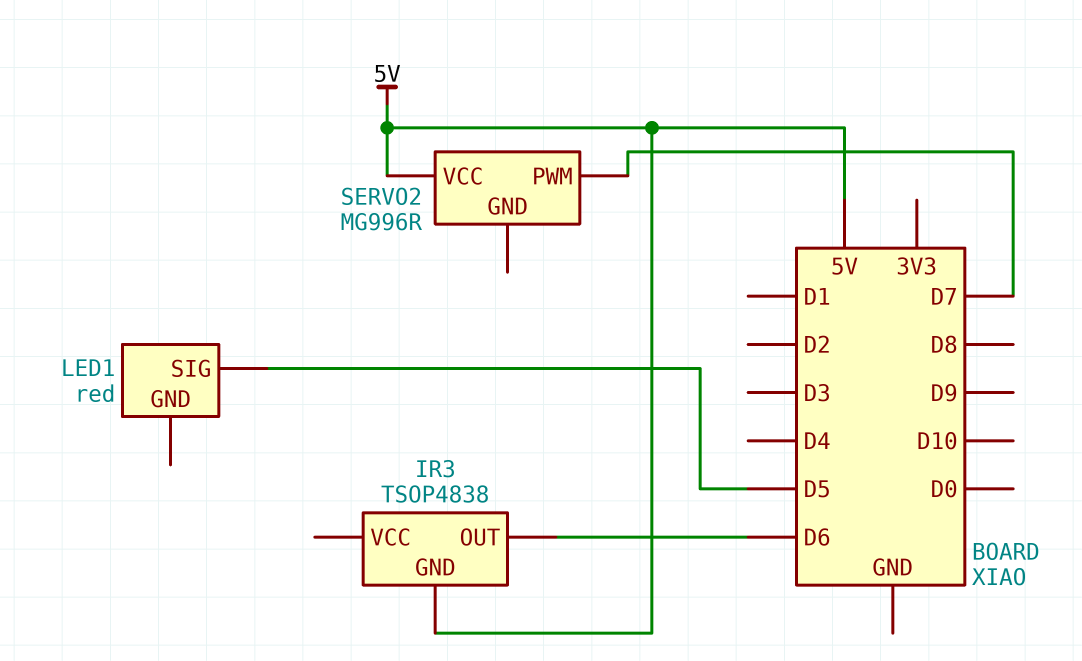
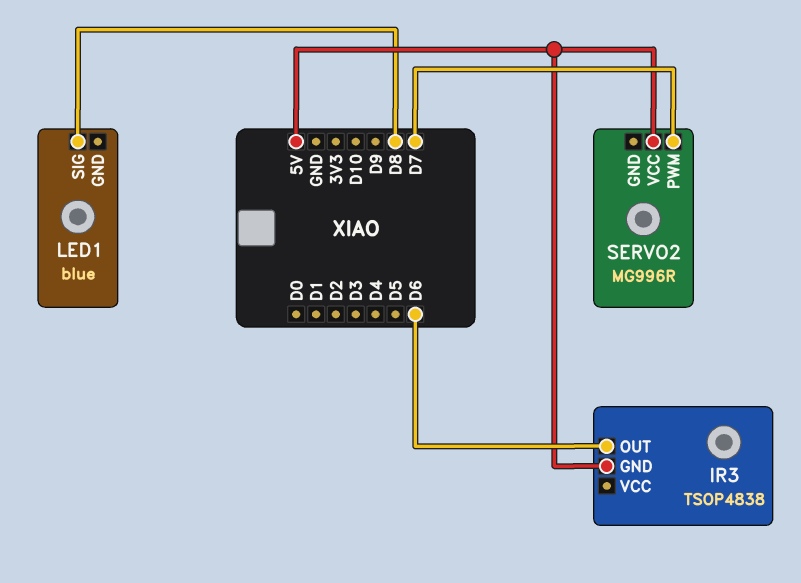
LED1: red -> blue
LED1 pin SIG: D5 -> D8

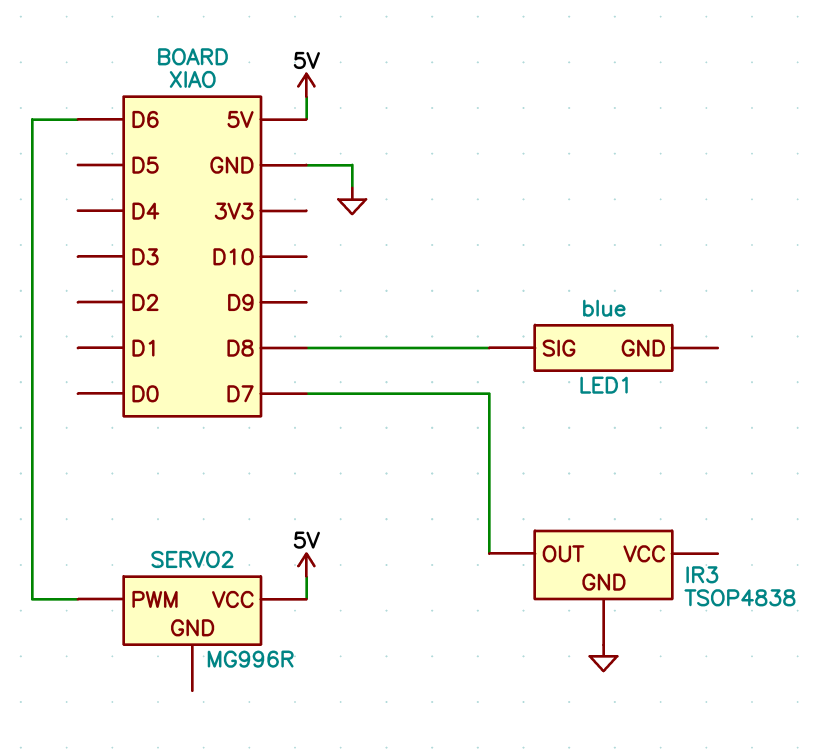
IR3 pin GND: 5V -> GND
IR3 pin OUT: D6 -> D7
SERVO2 pin PWM: D7 -> D6

